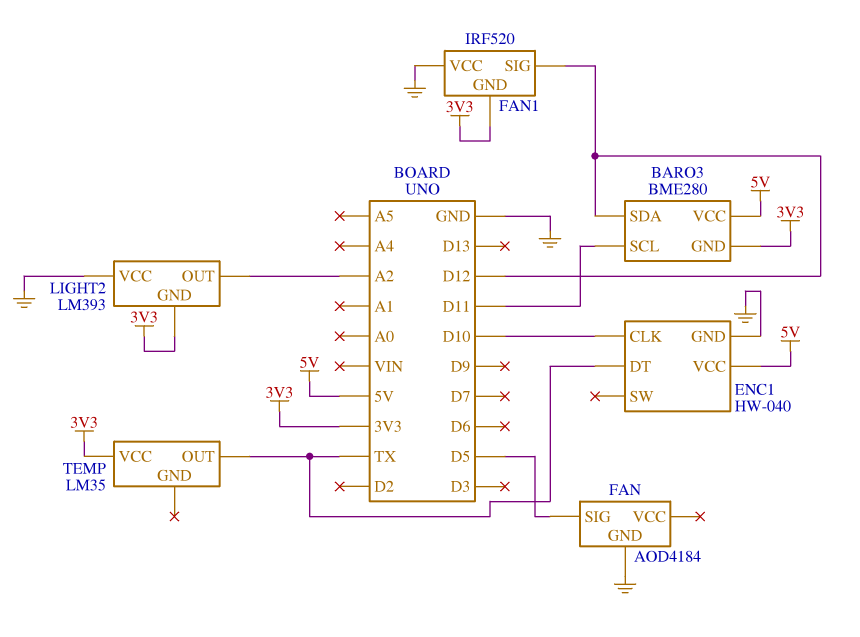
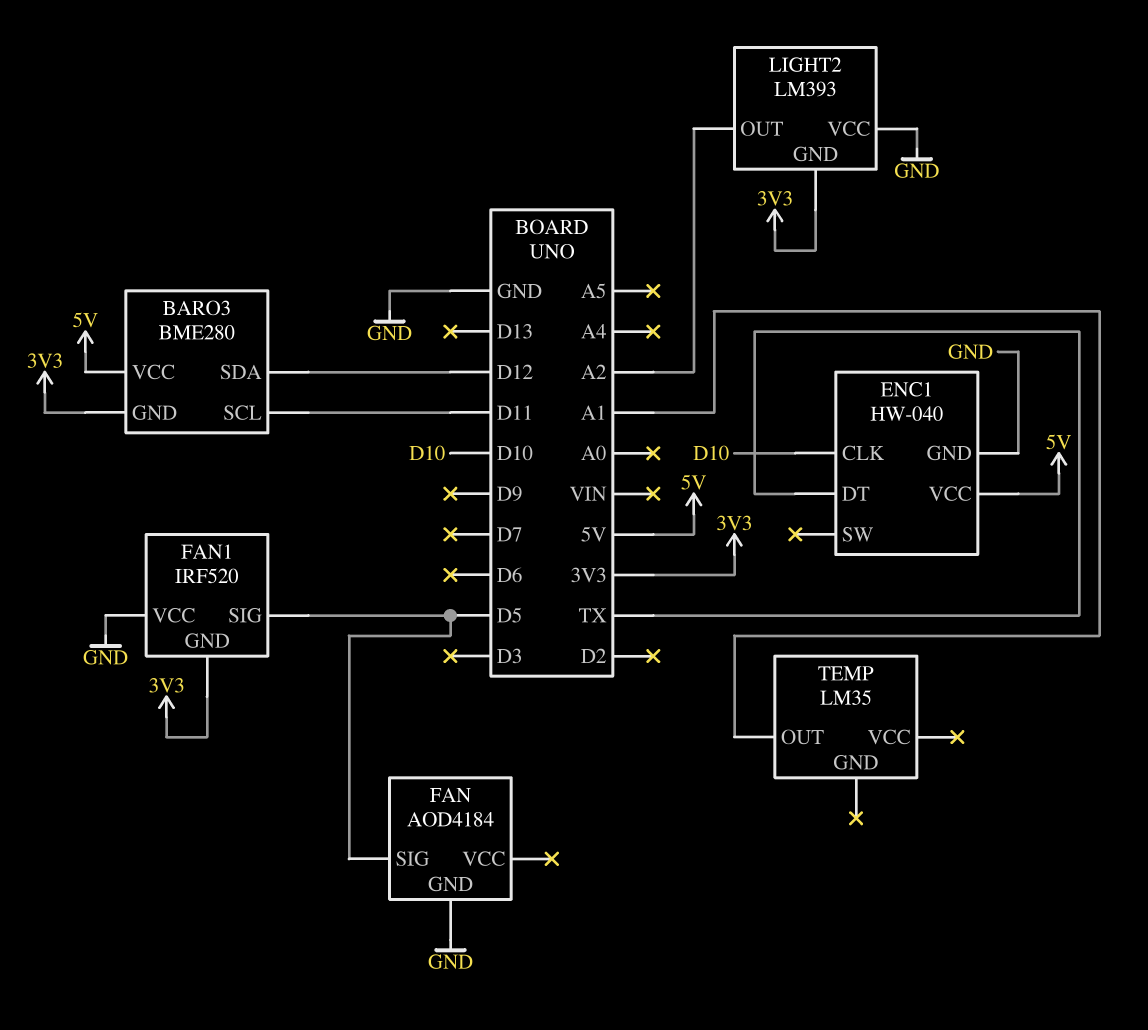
FAN1 pin SIG: D12 -> D5
TEMP pin OUT: TX -> A1
TEMP pin VCC: 3V3 -> none

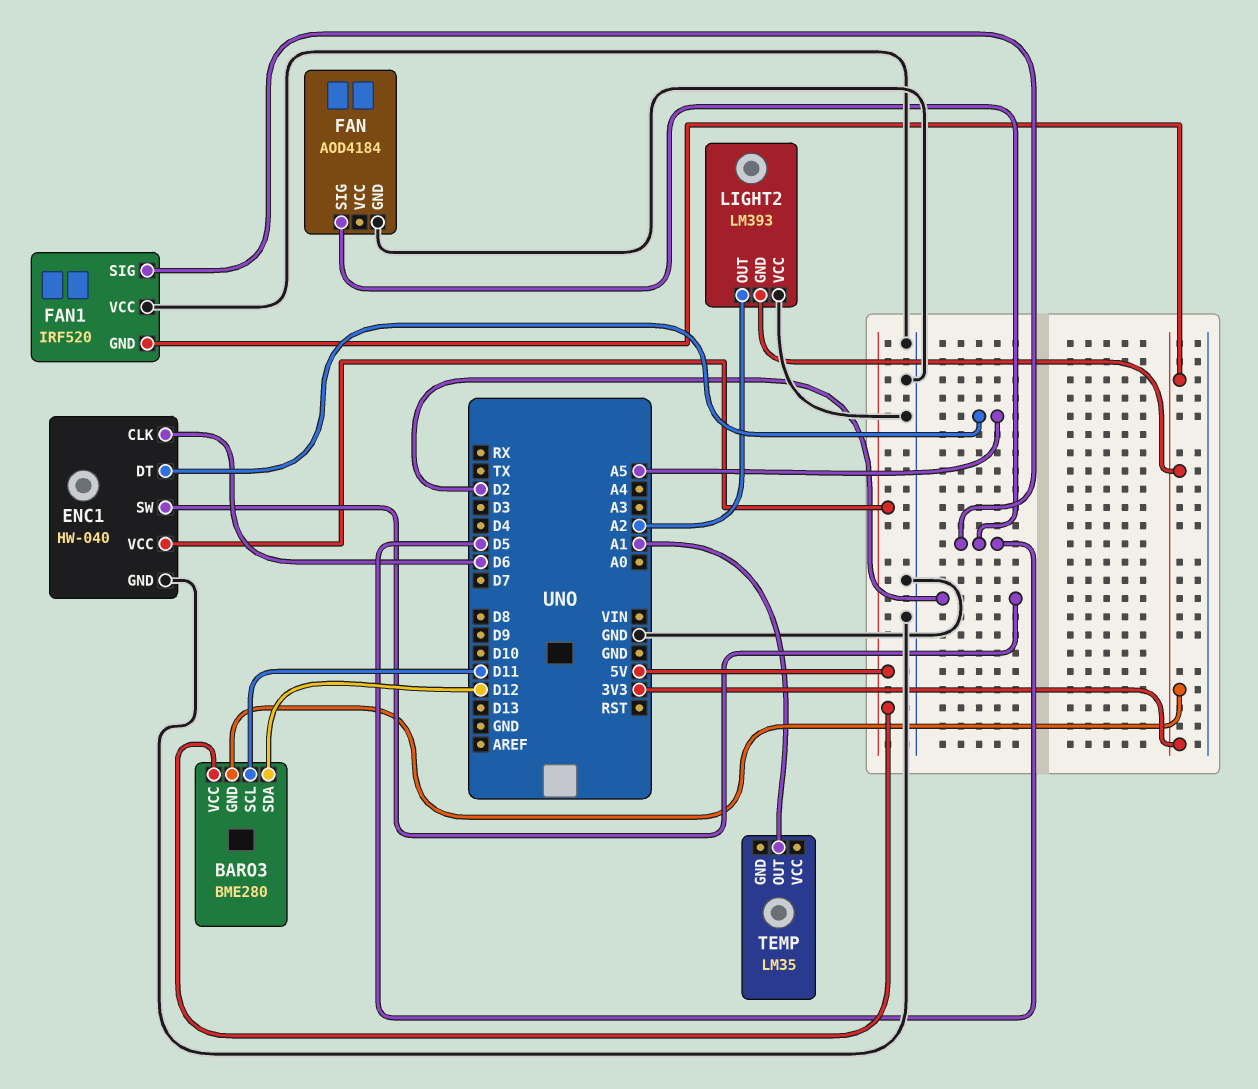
ENC1 pin CLK: D10 -> D6
ENC1 pin DT: TX -> A5
ENC1 pin SW: none -> D2

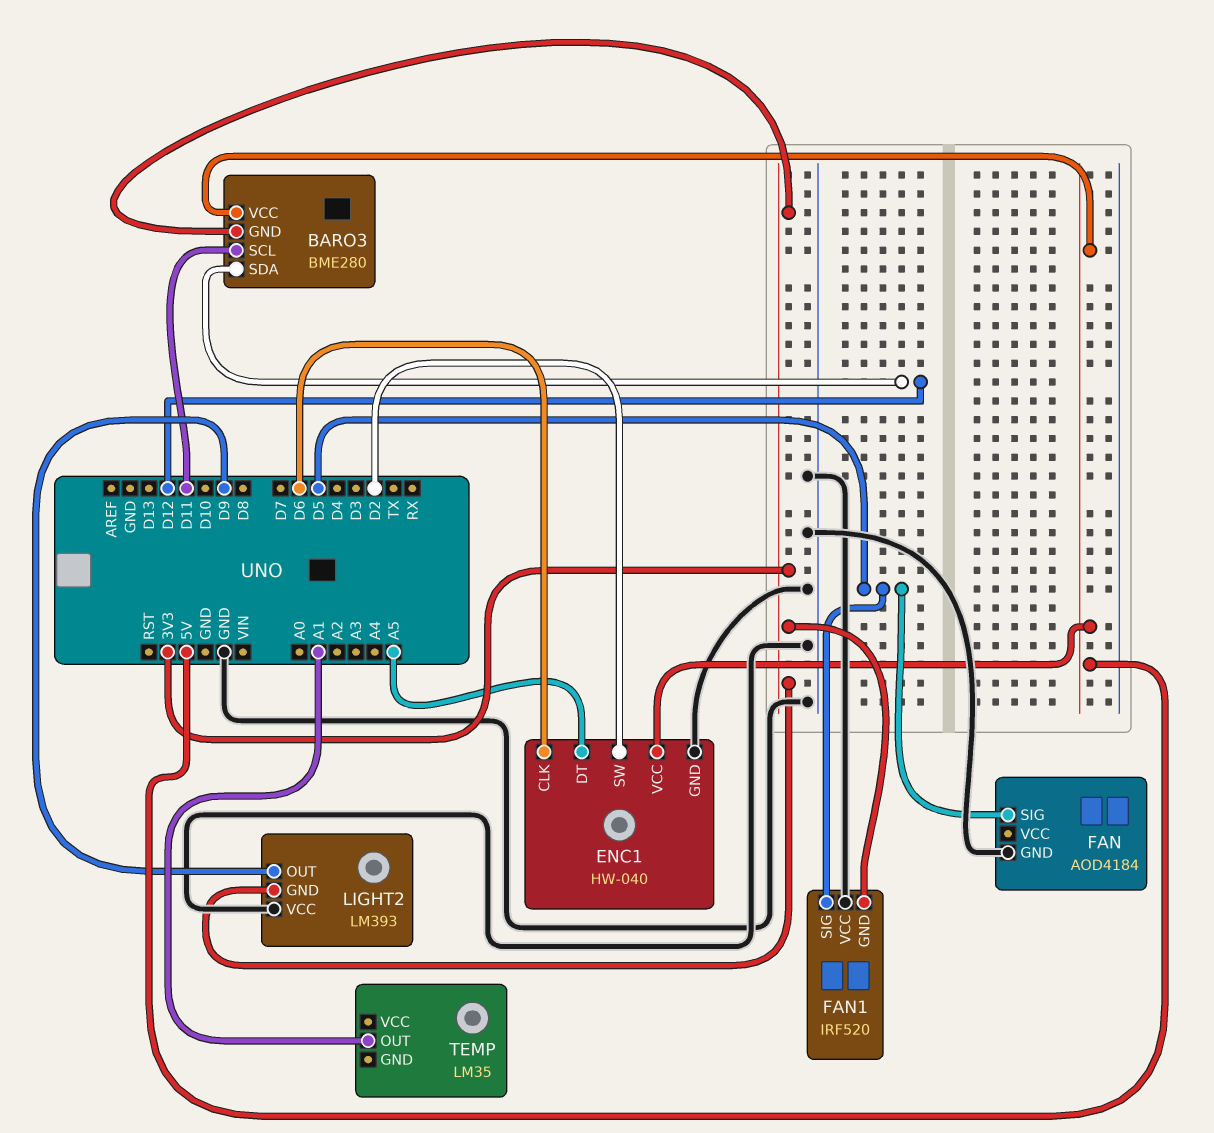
LIGHT2 pin OUT: A2 -> D9

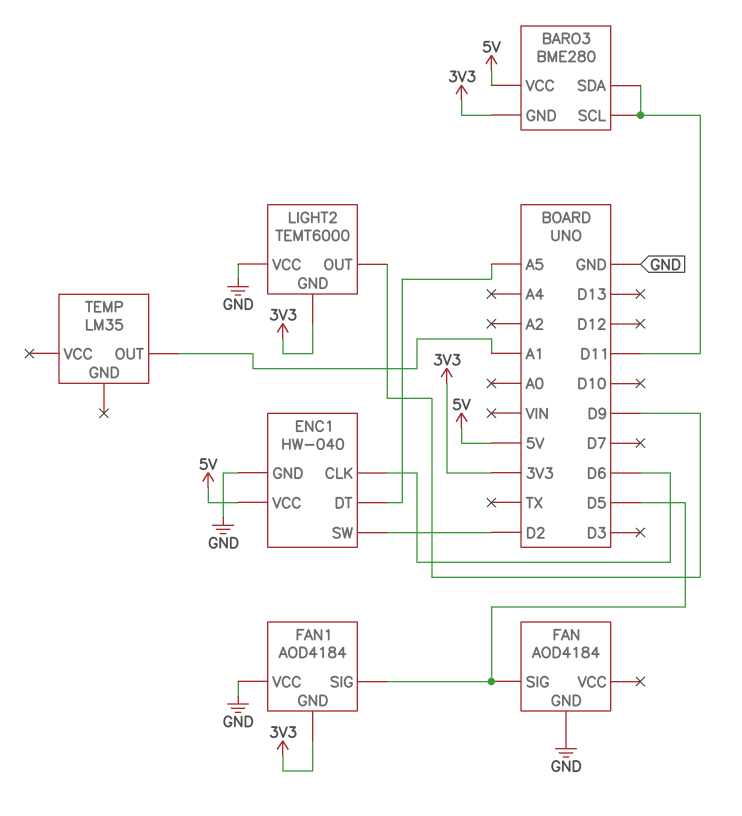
BARO3 pin SDA: D12 -> D11
FAN1: IRF520 -> AOD4184
LIGHT2: LM393 -> TEMT6000

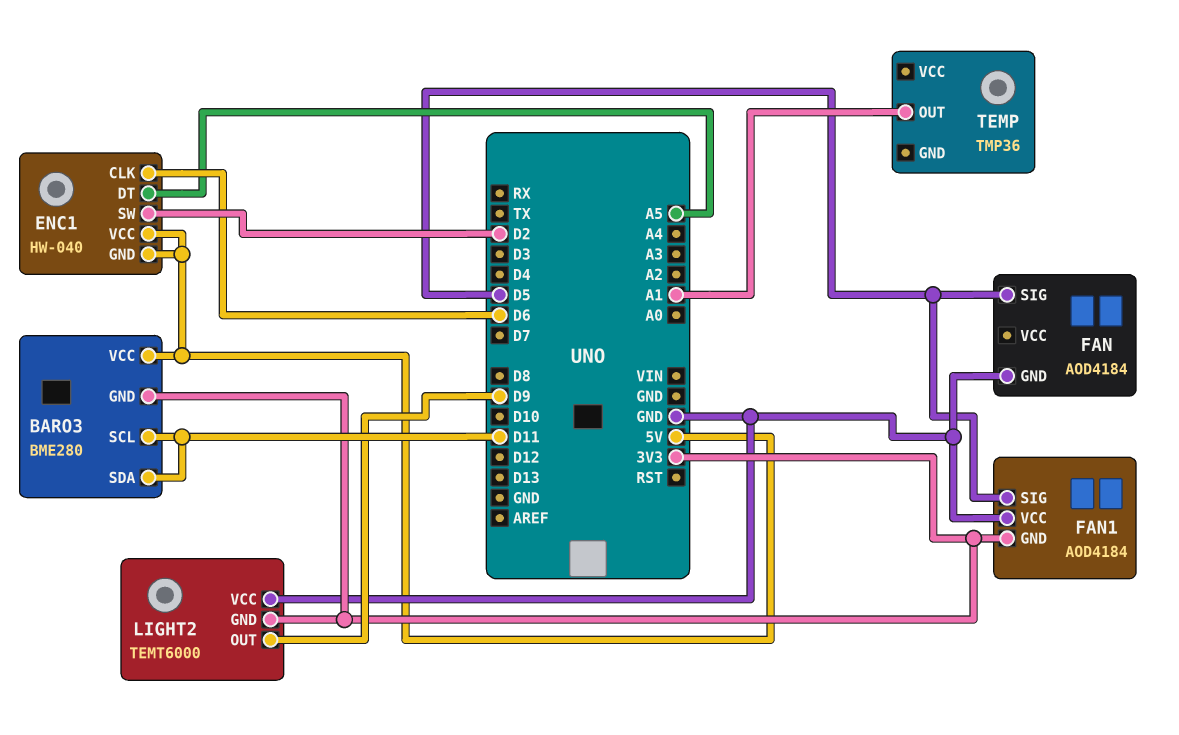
ENC1 pin GND: GND -> 5V
TEMP: LM35 -> TMP36

